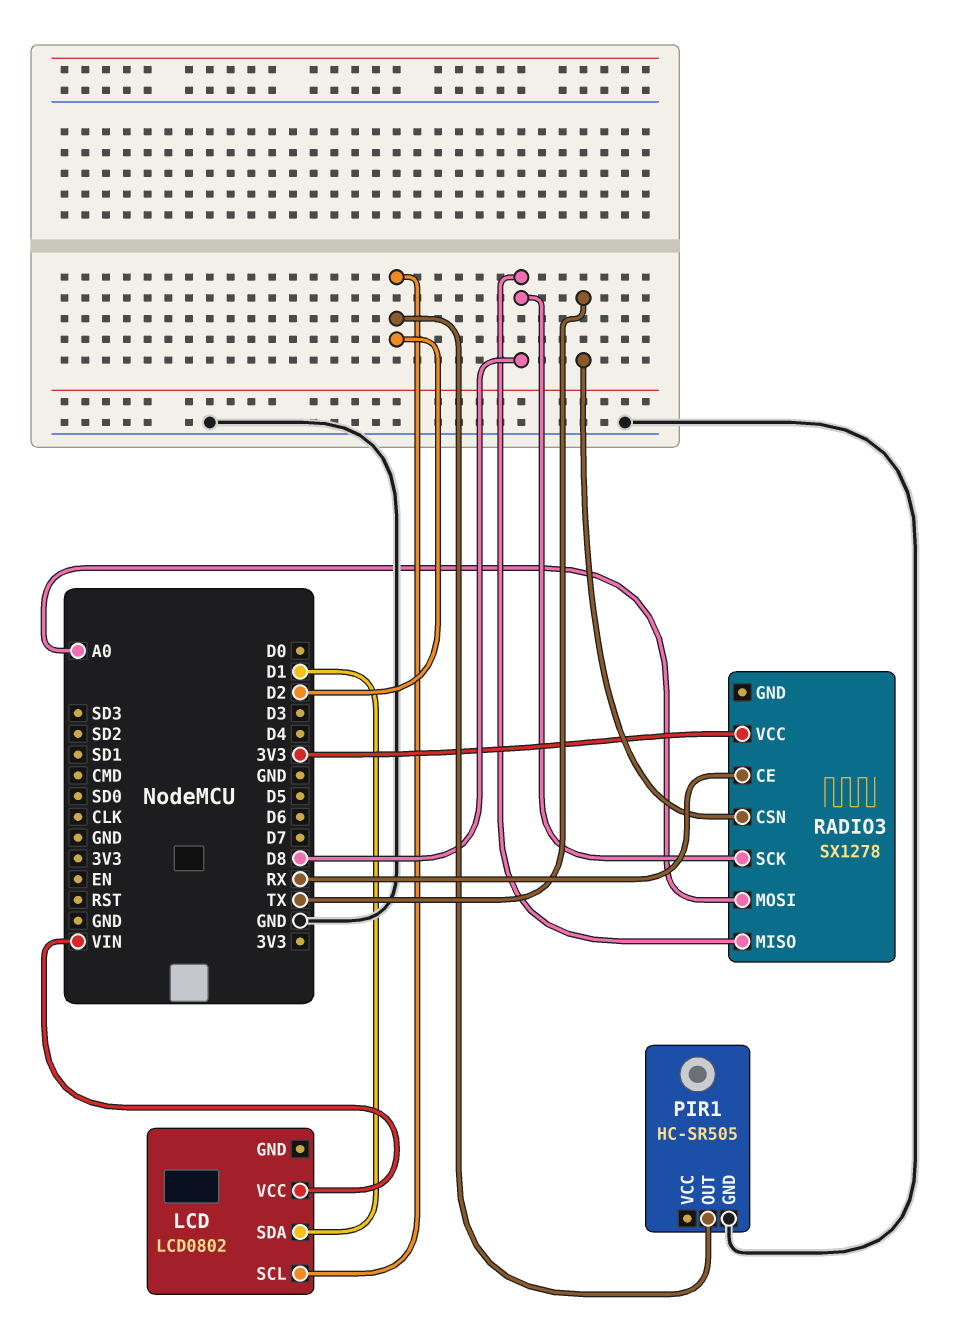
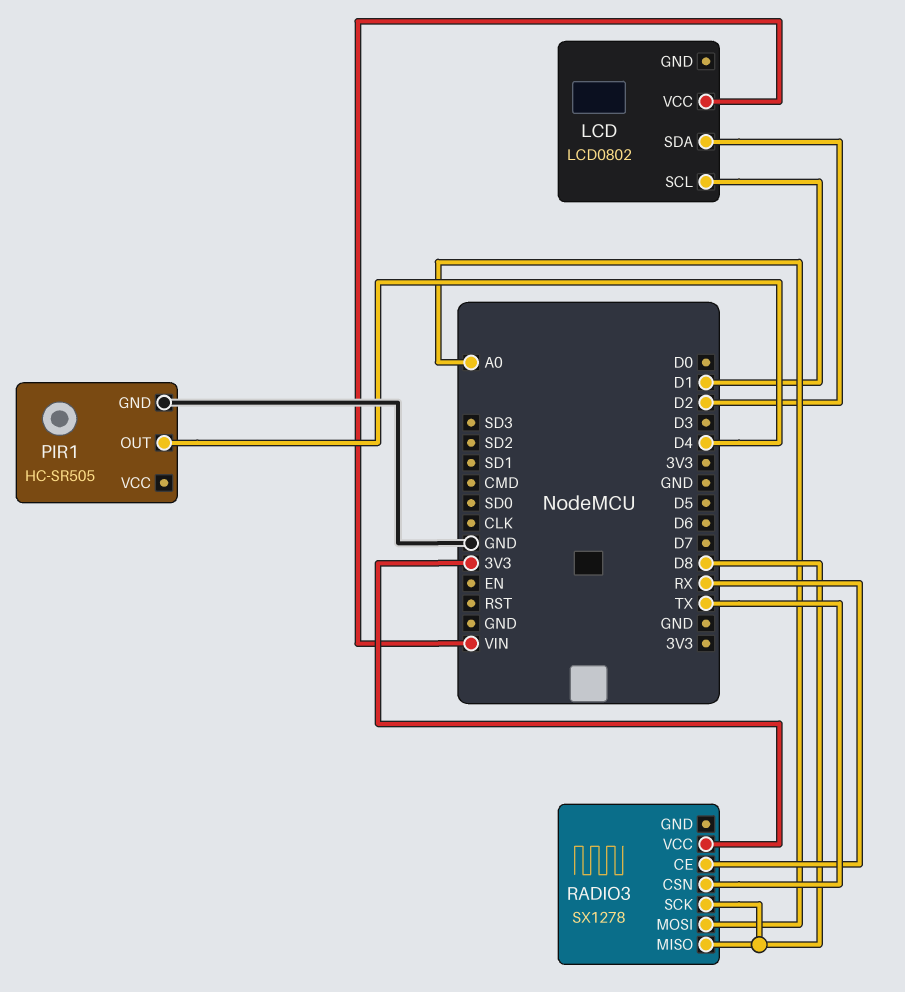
LCD pin SCL: D2 -> D1
LCD pin SDA: D1 -> D2
PIR1 pin OUT: D2 -> D4

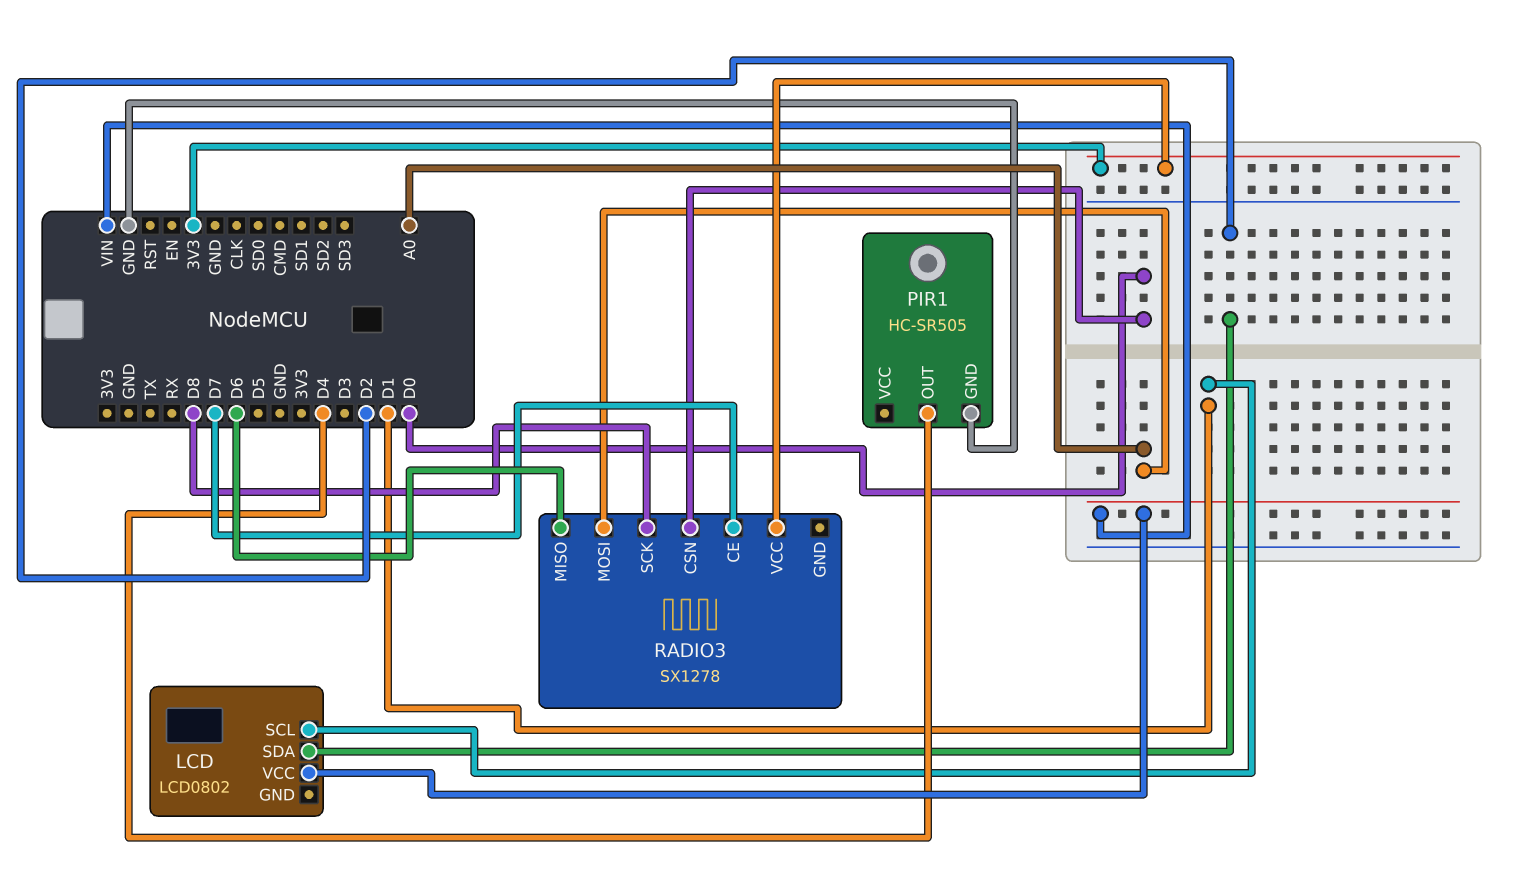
RADIO3 pin CE: RX -> D7
RADIO3 pin CSN: TX -> D0
RADIO3 pin MISO: D8 -> D6

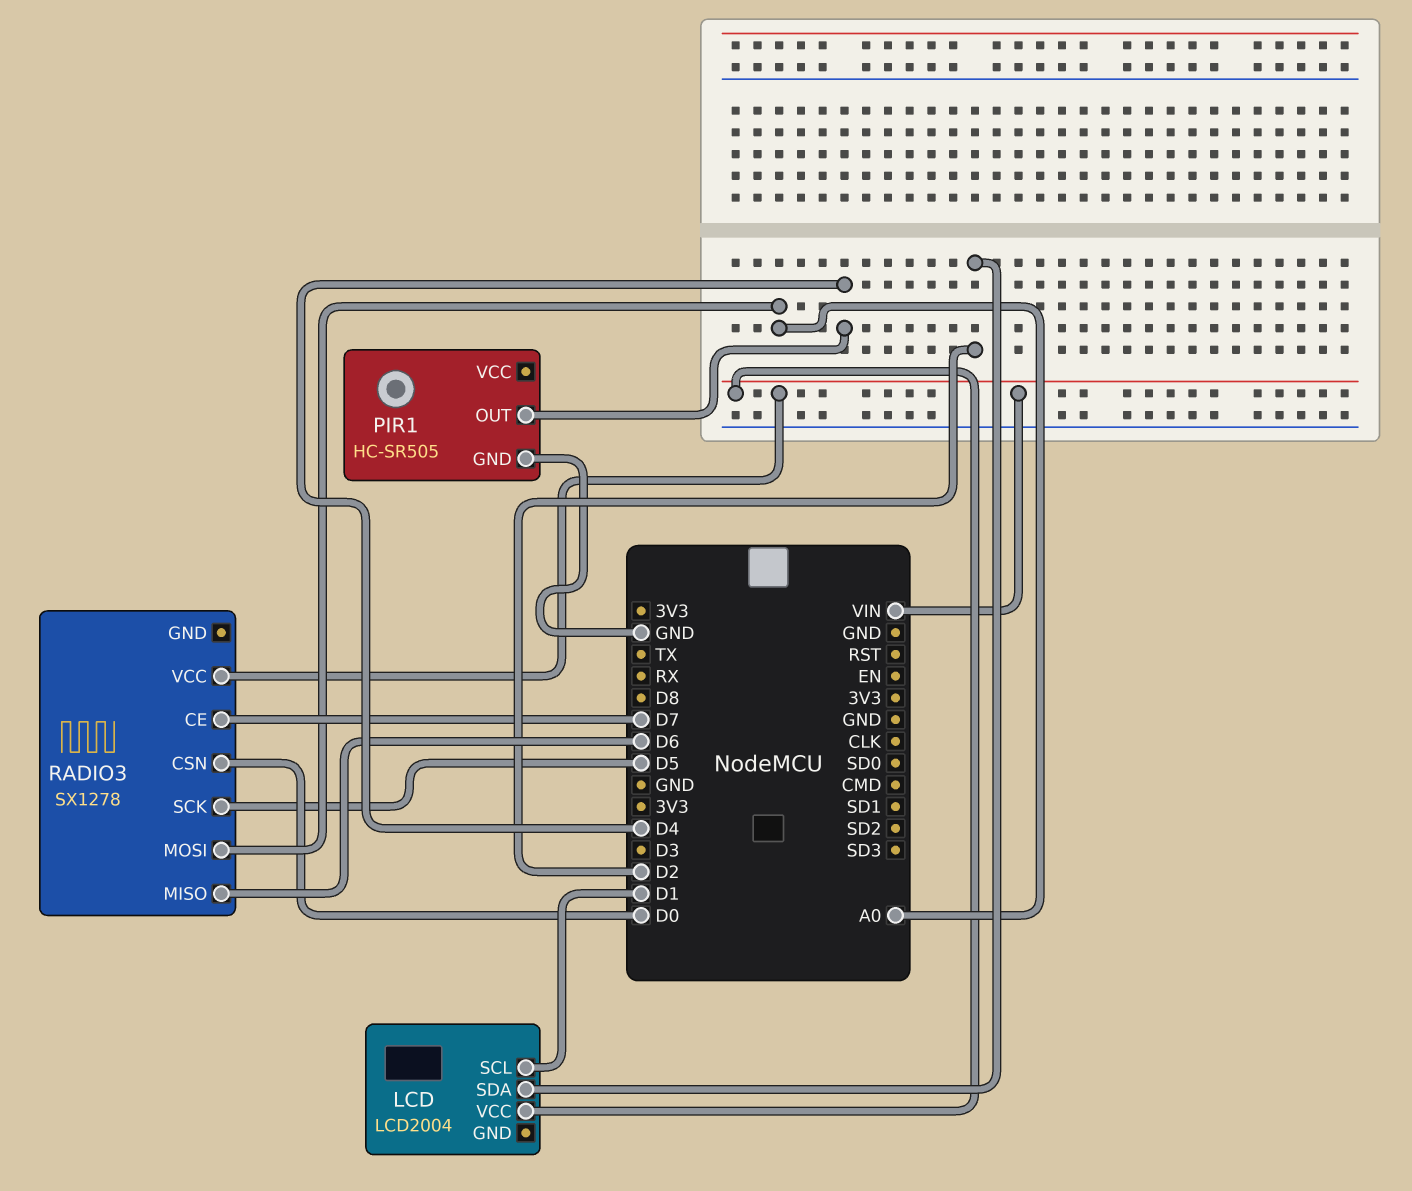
LCD: LCD0802 -> LCD2004
RADIO3 pin SCK: D8 -> D5
RADIO3 pin VCC: 3V3 -> VIN

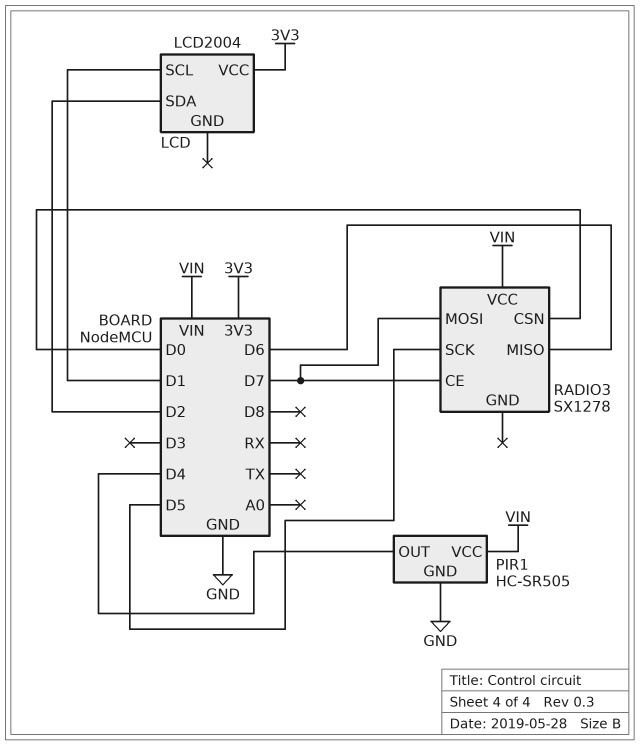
LCD pin VCC: VIN -> 3V3
PIR1 pin VCC: none -> VIN
RADIO3 pin MOSI: A0 -> D7

